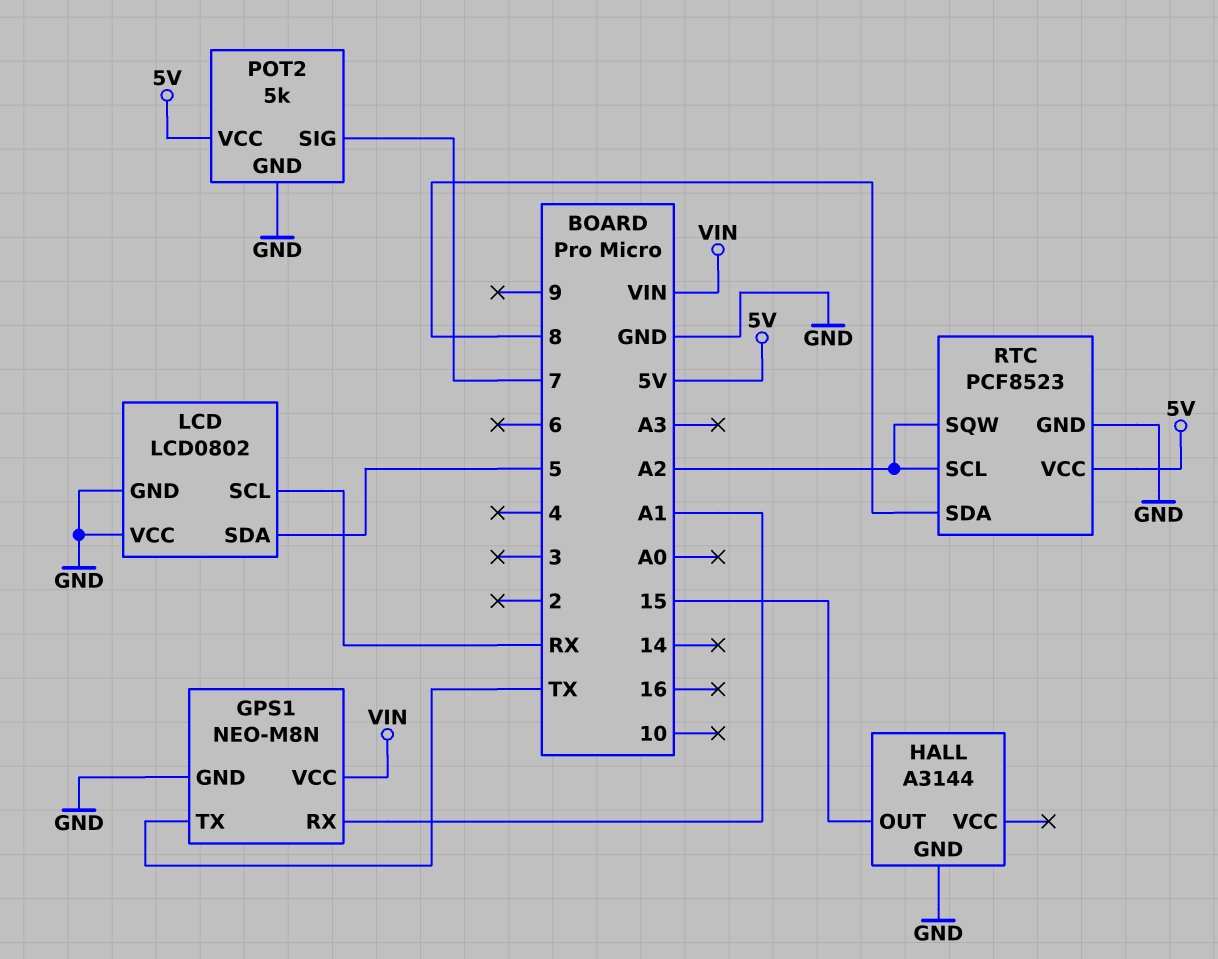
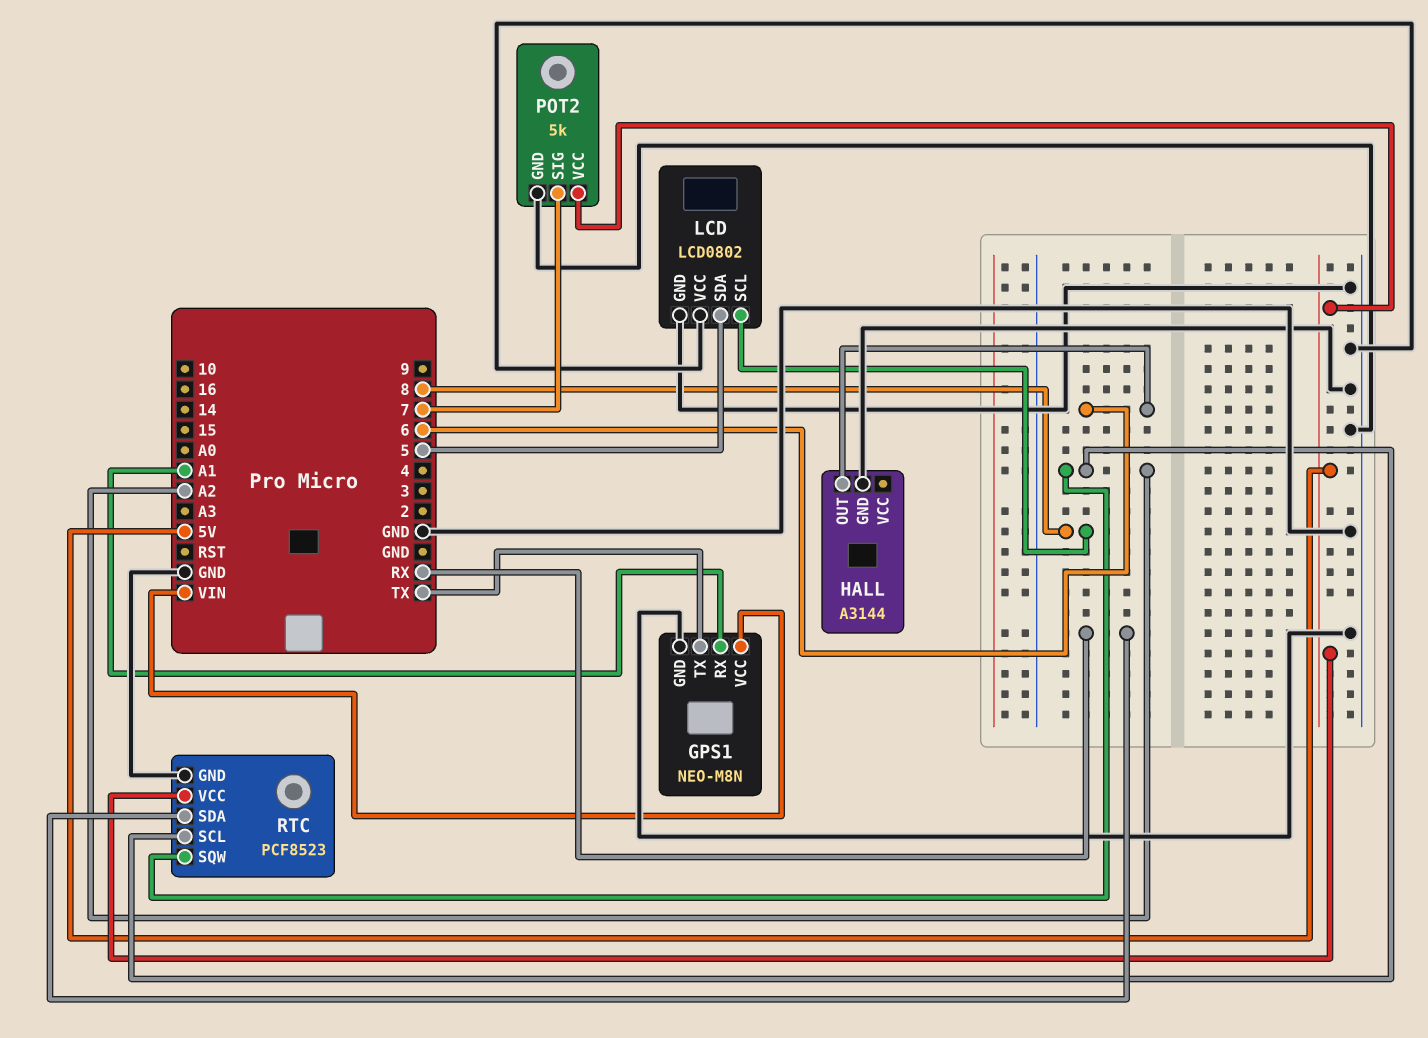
HALL pin OUT: 15 -> 6
LCD pin SCL: RX -> 8
RTC pin SDA: 8 -> RX

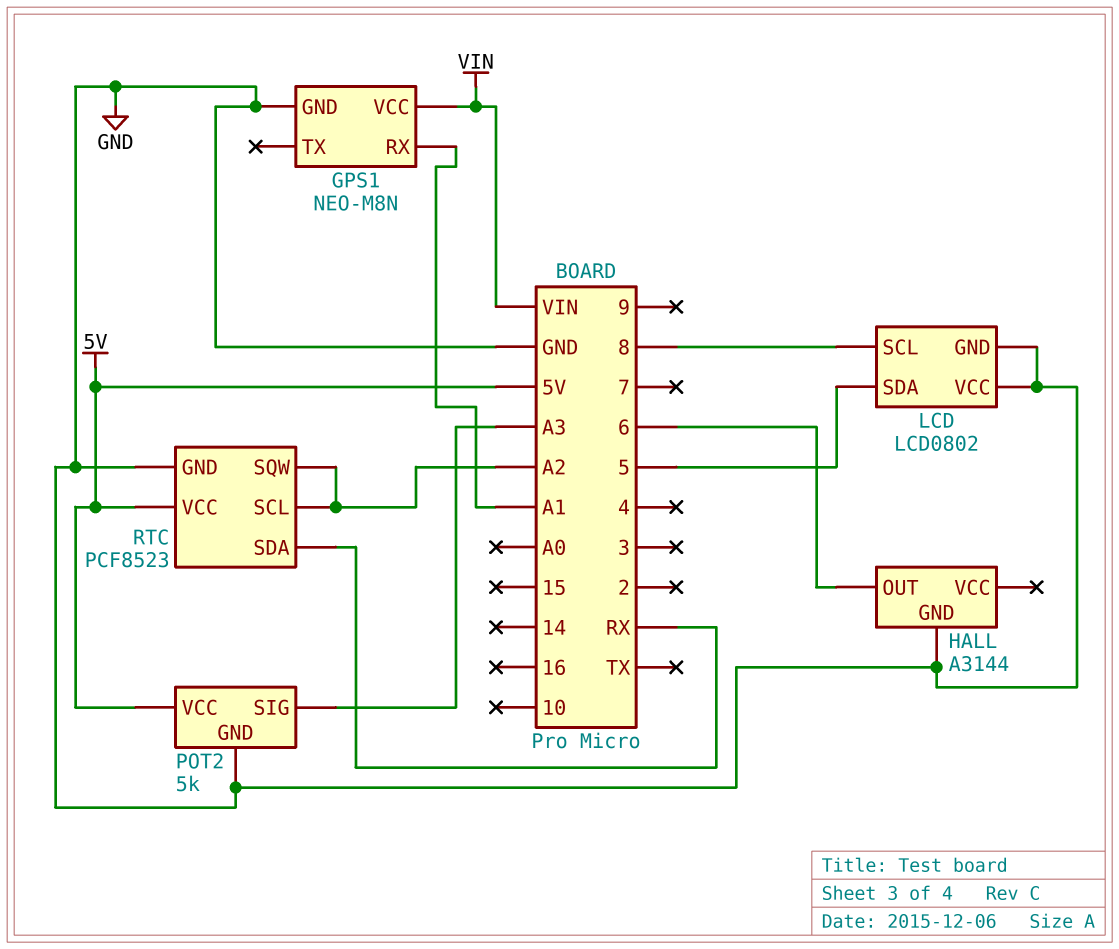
GPS1 pin TX: TX -> none
POT2 pin SIG: 7 -> A3

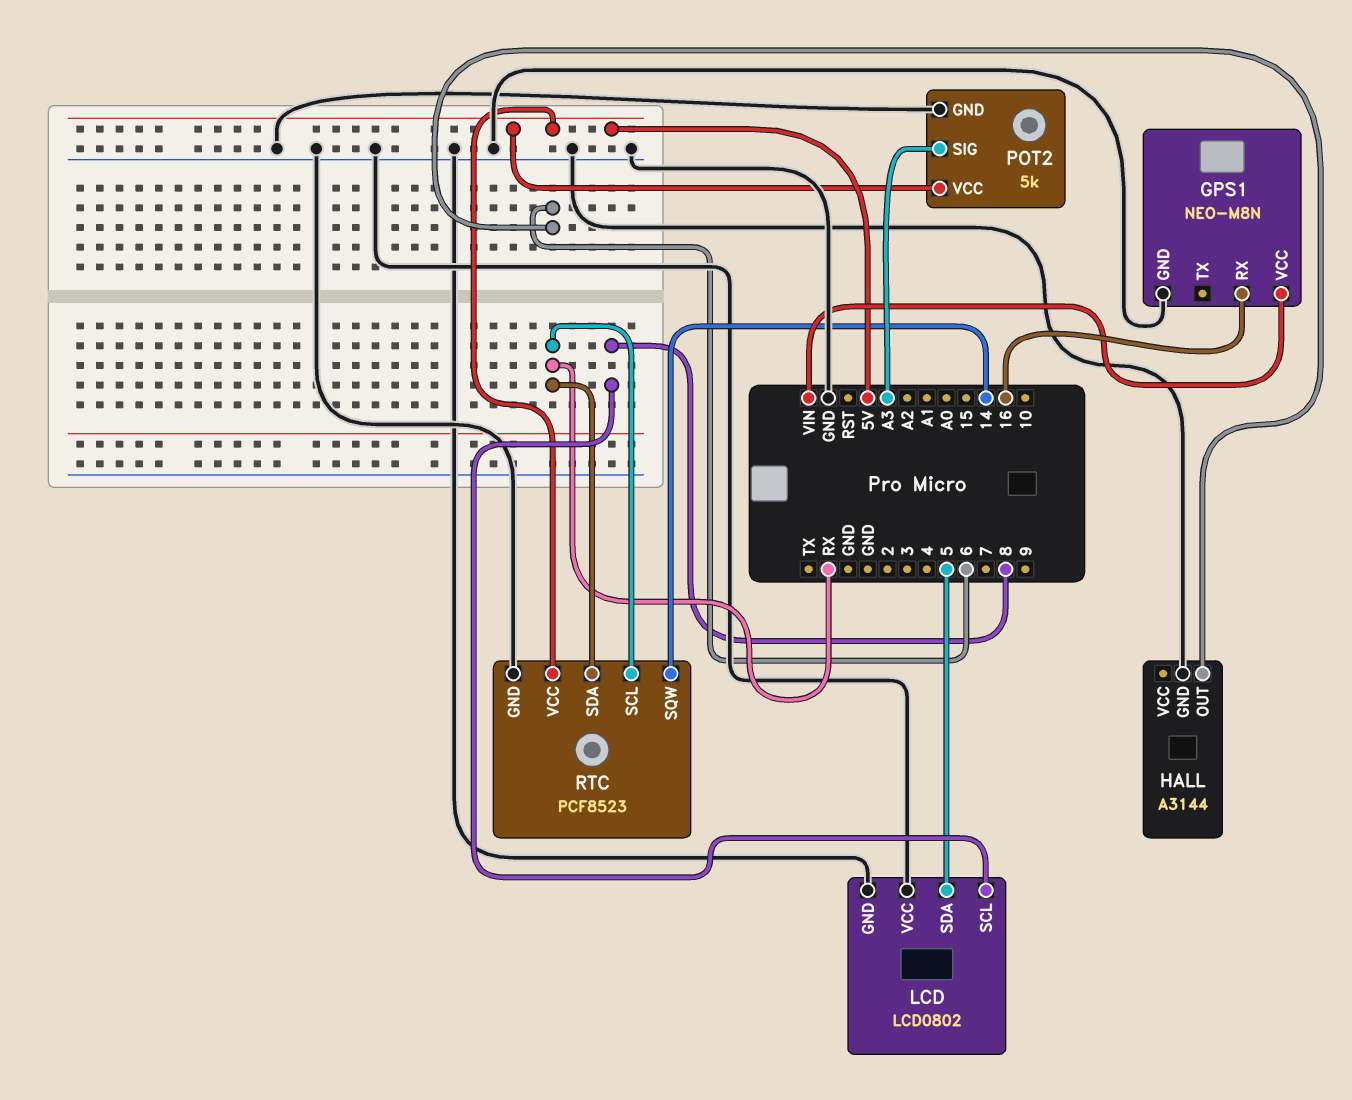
GPS1 pin RX: A1 -> 16
RTC pin SCL: A2 -> RX
RTC pin SQW: A2 -> 14

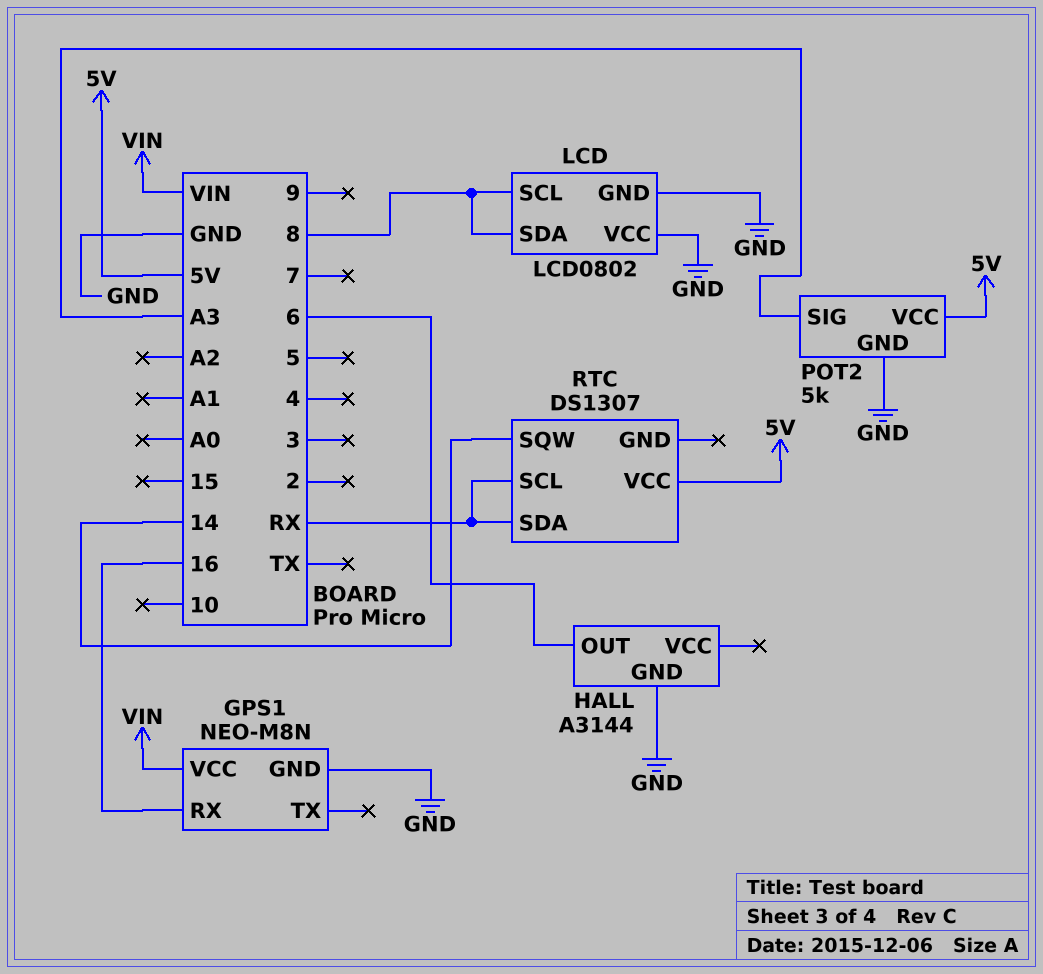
LCD pin SDA: 5 -> 8
RTC: PCF8523 -> DS1307
RTC pin GND: GND -> none

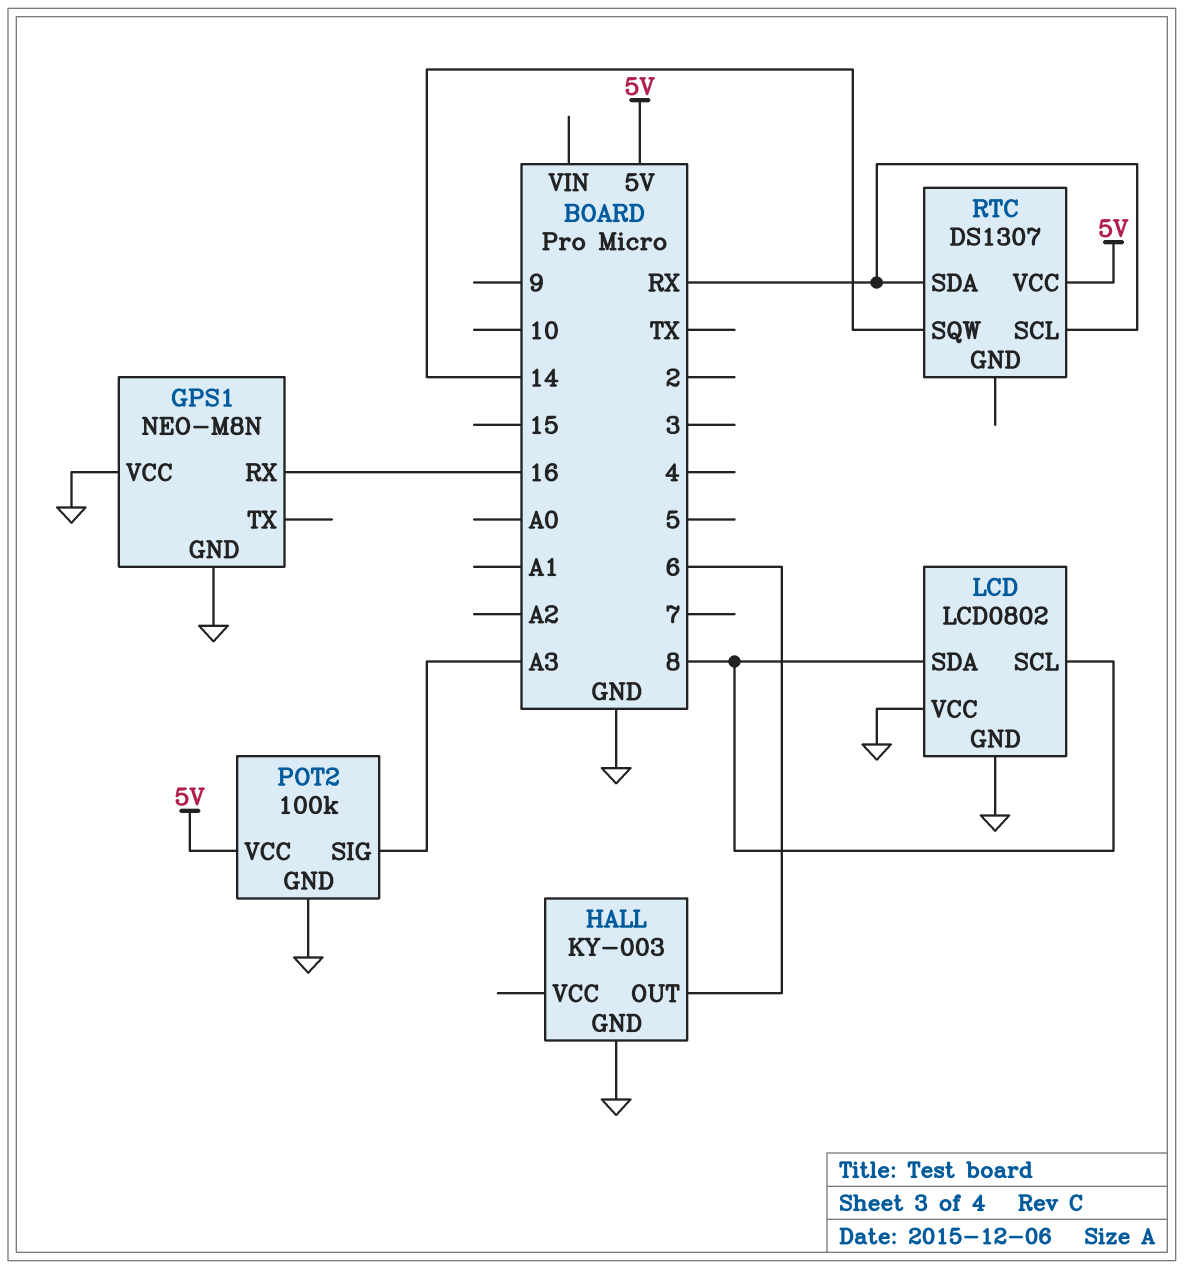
GPS1 pin VCC: VIN -> GND
HALL: A3144 -> KY-003
POT2: 5k -> 100k

